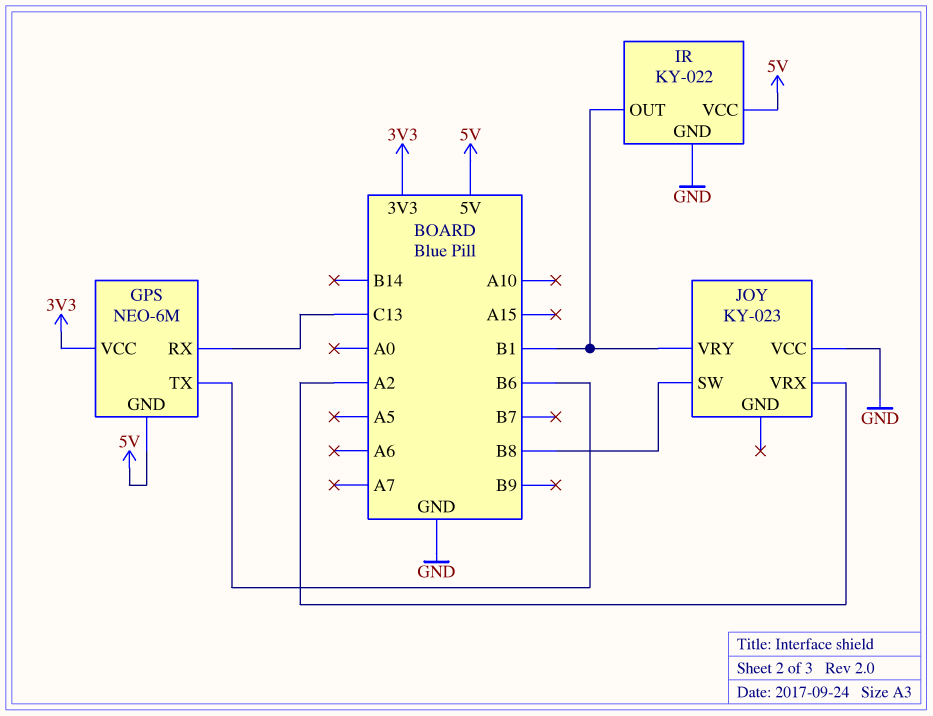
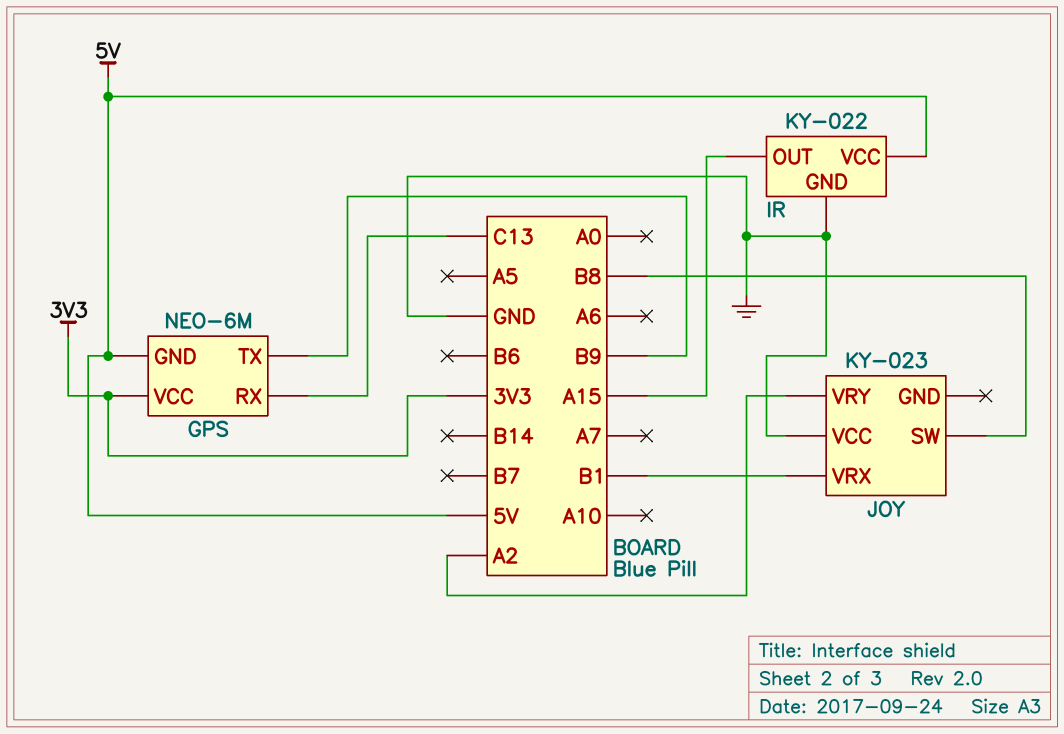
GPS pin TX: B6 -> B9
IR pin OUT: B1 -> A15
JOY pin VRX: A2 -> B1
JOY pin VRY: B1 -> A2

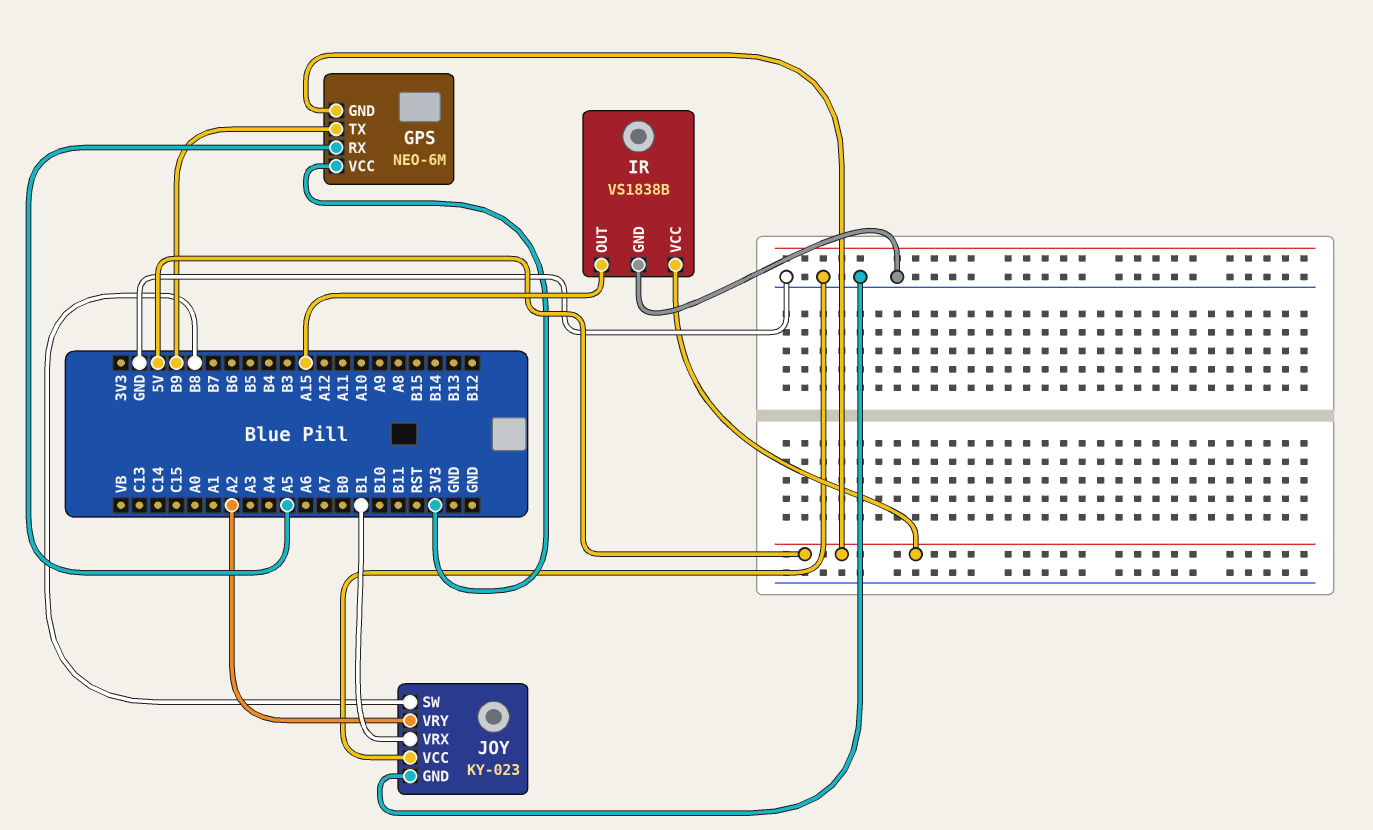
GPS pin RX: C13 -> A5
IR: KY-022 -> VS1838B
JOY pin GND: none -> GND

